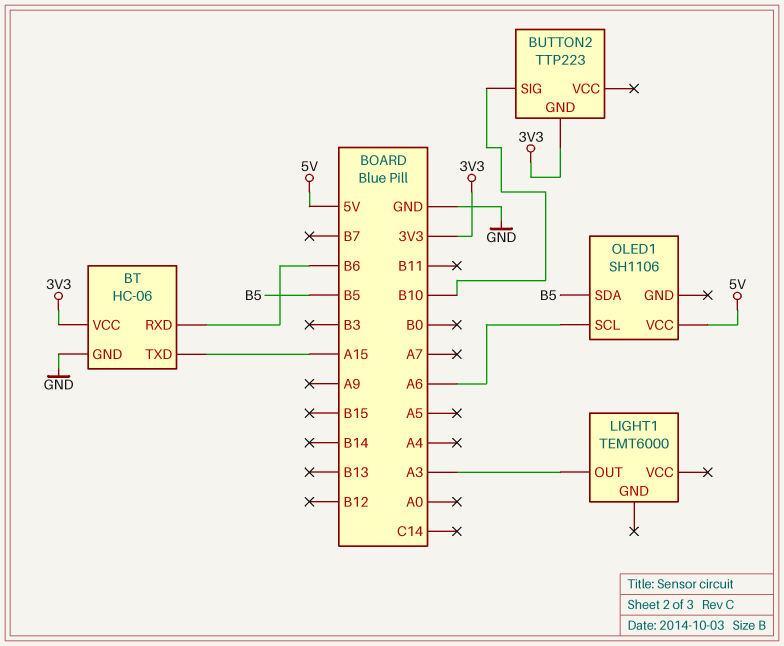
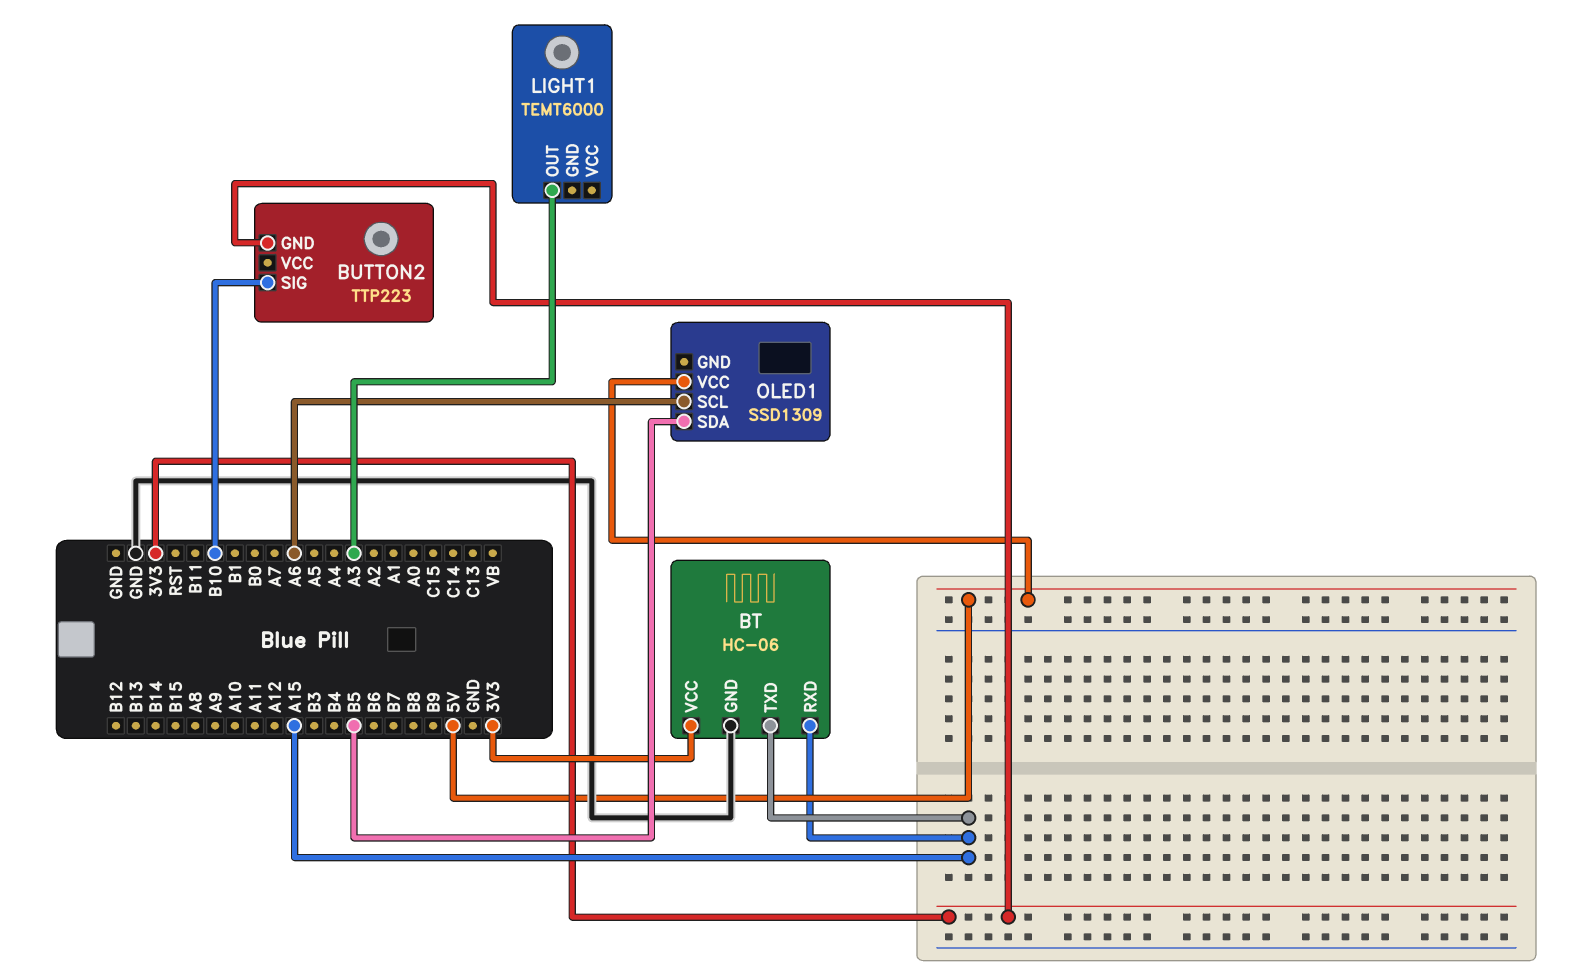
BT pin RXD: B6 -> A15
OLED1: SH1106 -> SSD1309

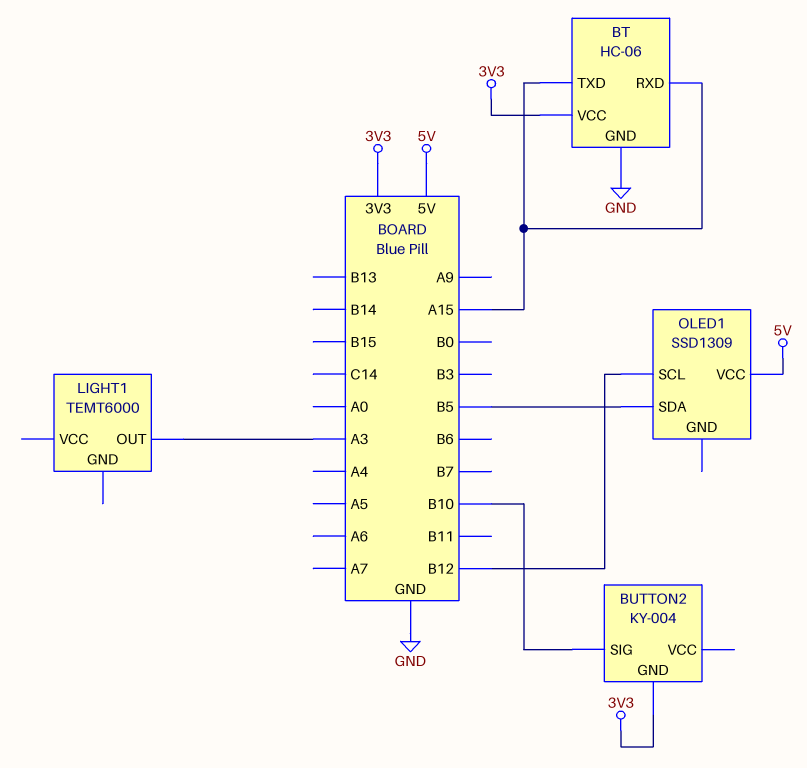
BUTTON2: TTP223 -> KY-004
OLED1 pin SCL: A6 -> B12

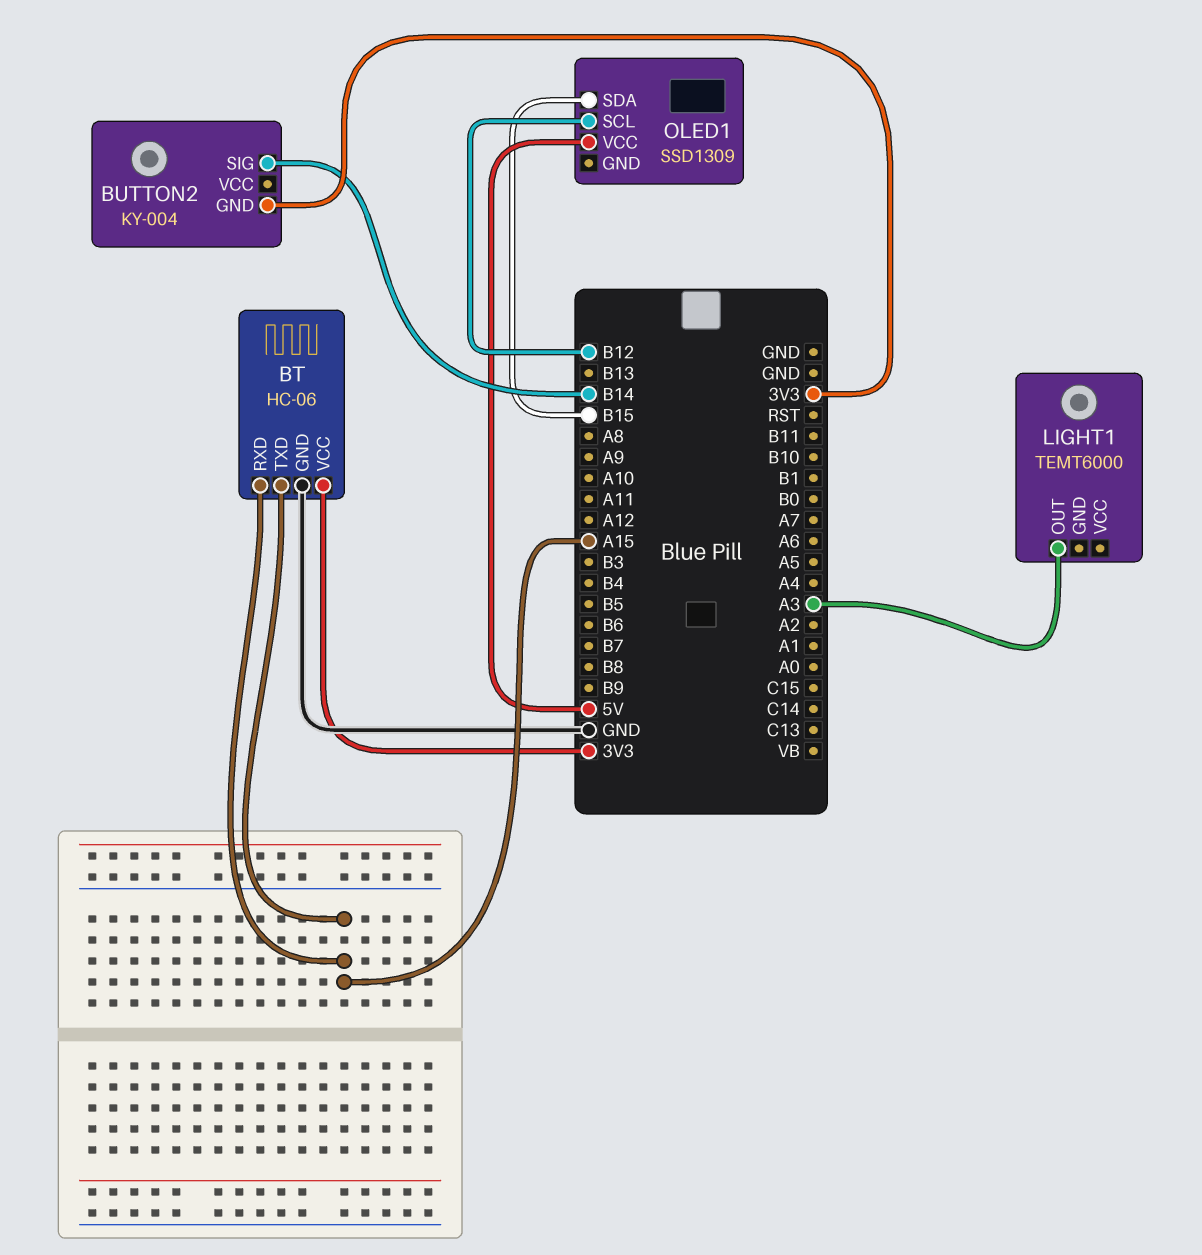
BUTTON2 pin SIG: B10 -> B14
OLED1 pin SDA: B5 -> B15

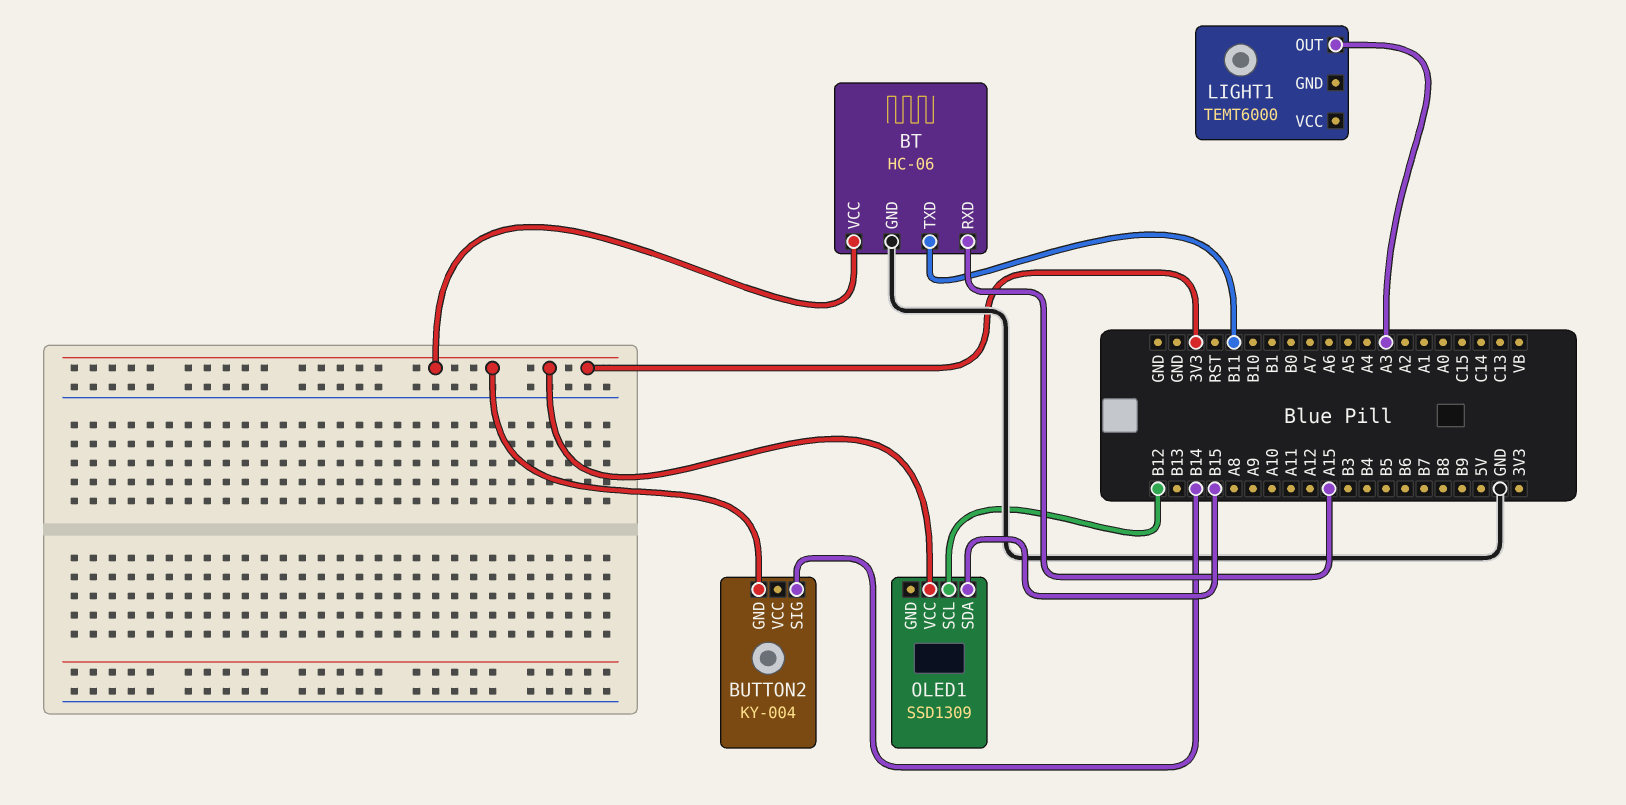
BT pin TXD: A15 -> B11
OLED1 pin VCC: 5V -> 3V3

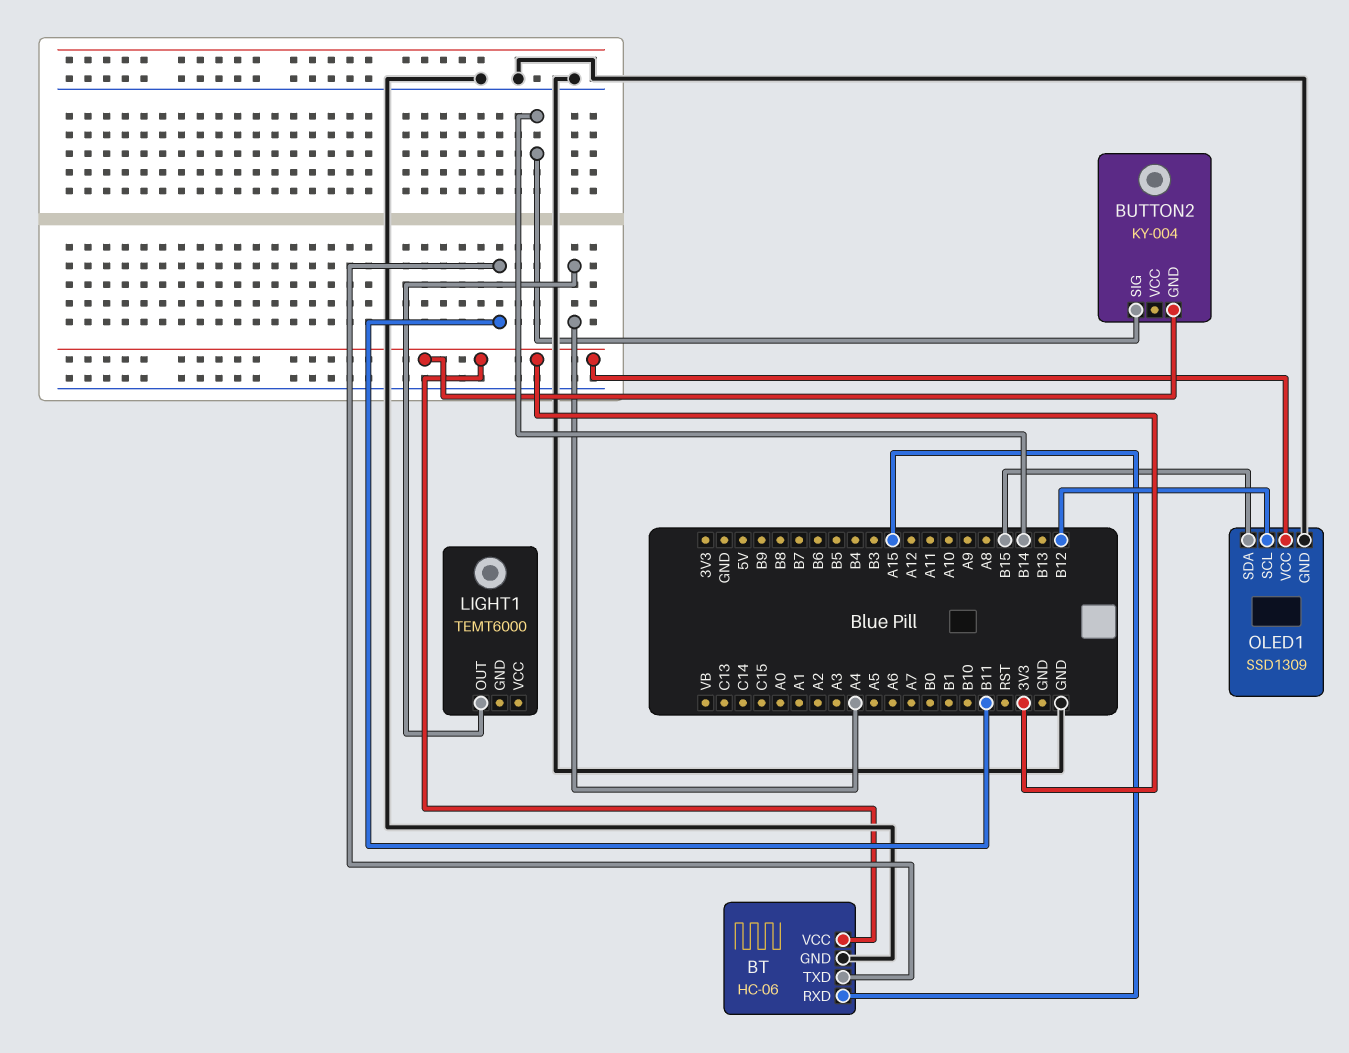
LIGHT1 pin OUT: A3 -> A4
OLED1 pin GND: none -> GND

